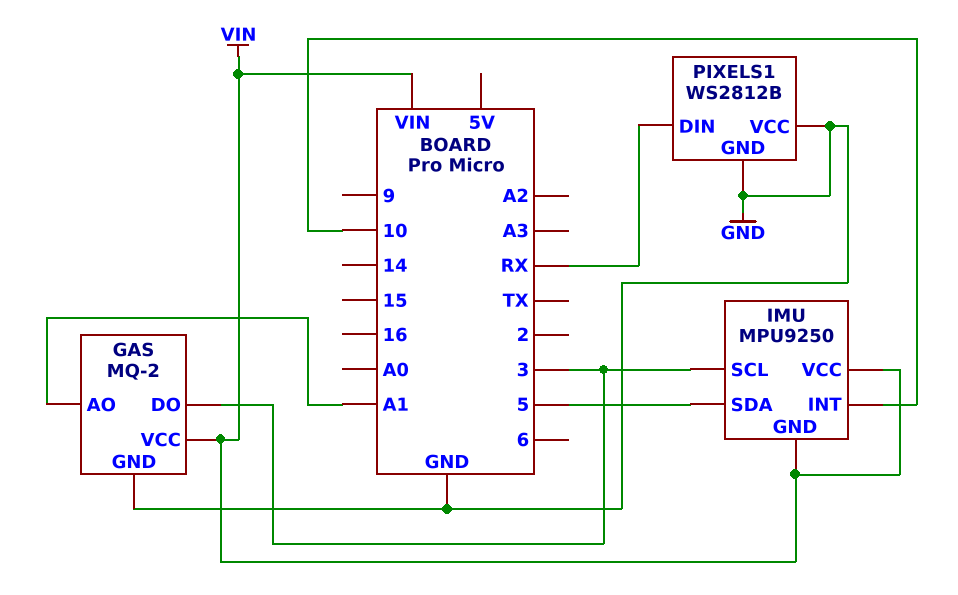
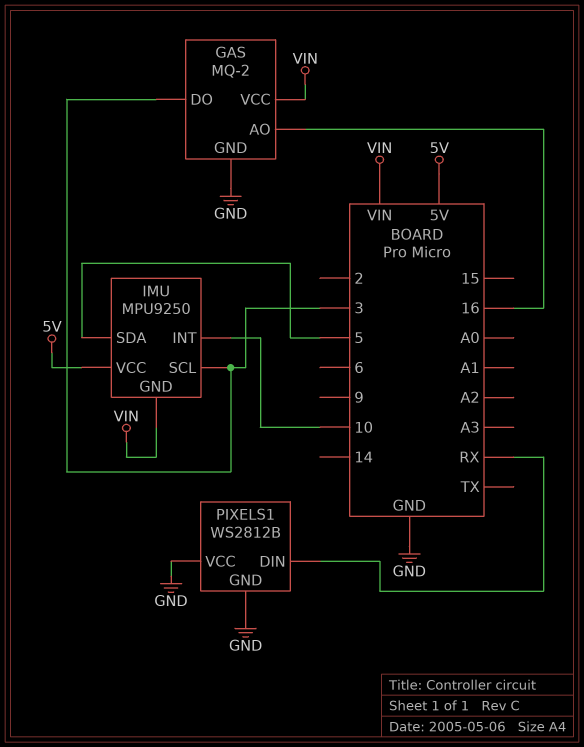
GAS pin AO: A1 -> 16
IMU pin VCC: VIN -> 5V

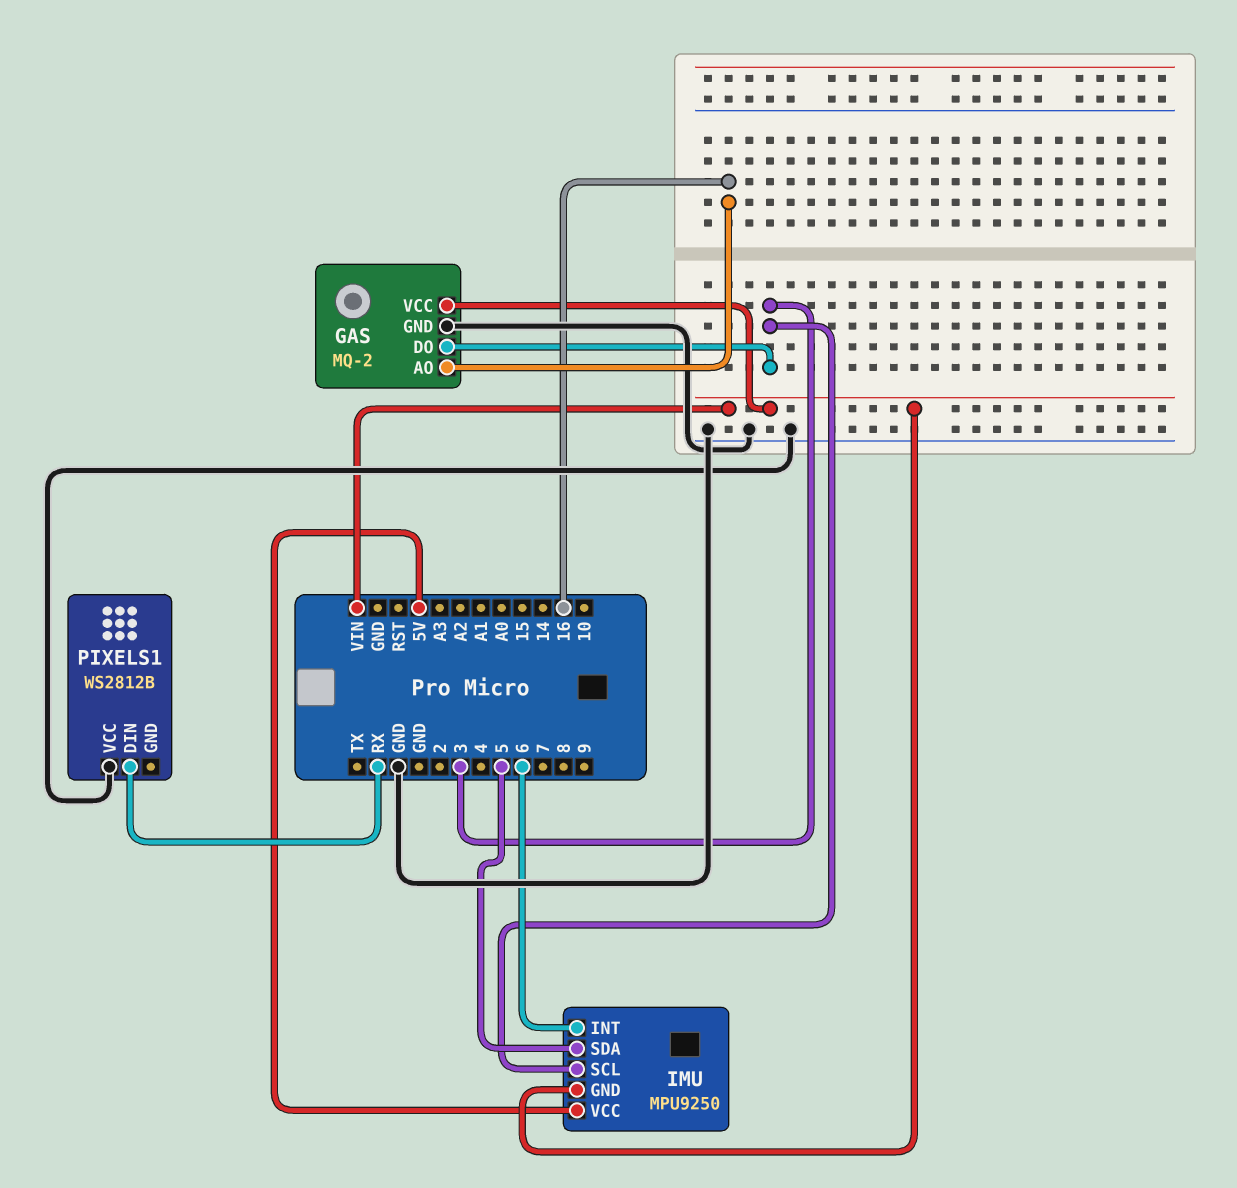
IMU pin INT: 10 -> 6
PIXELS1 pin GND: GND -> none

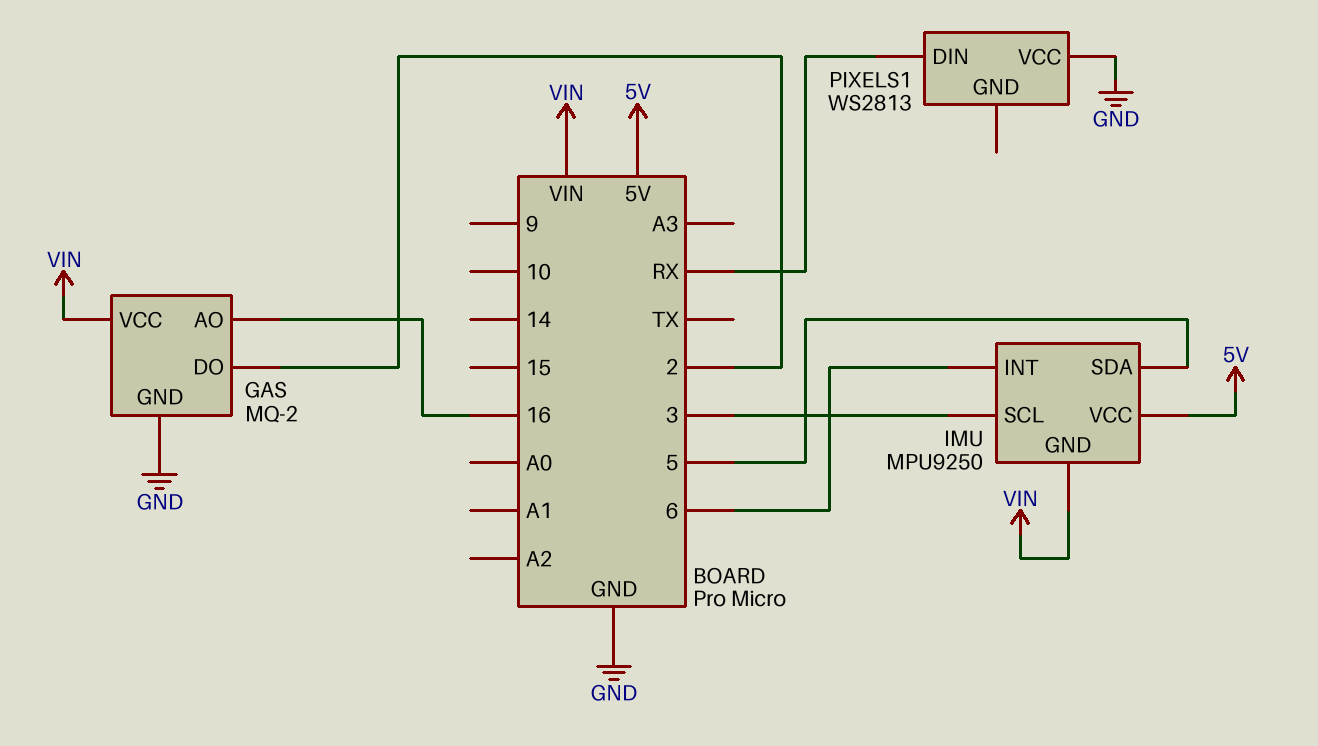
GAS pin DO: 3 -> 2
PIXELS1: WS2812B -> WS2813

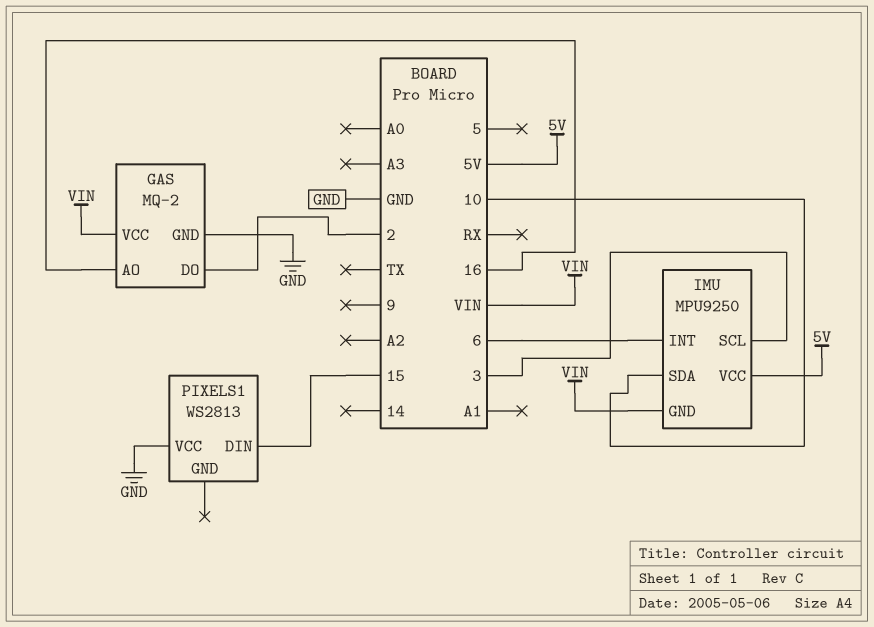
IMU pin SDA: 5 -> 10
PIXELS1 pin DIN: RX -> 15

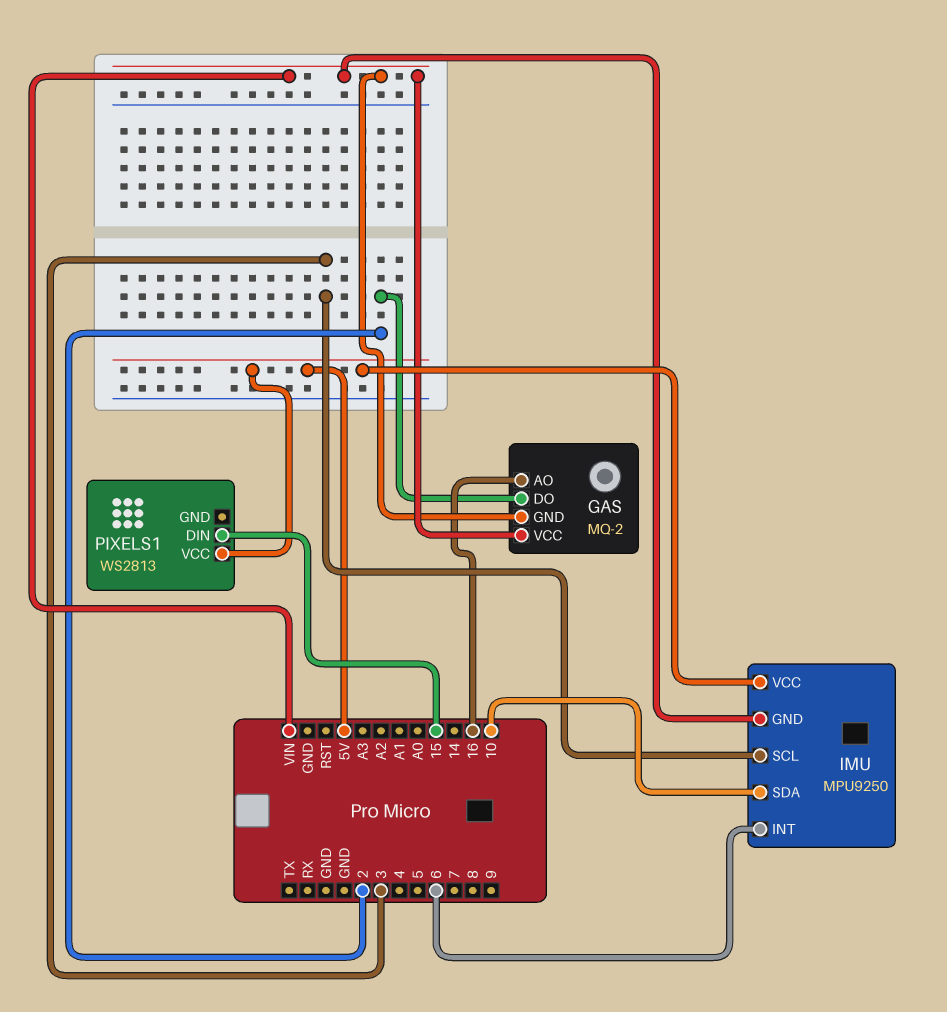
GAS pin GND: GND -> VIN
PIXELS1 pin VCC: GND -> 5V

